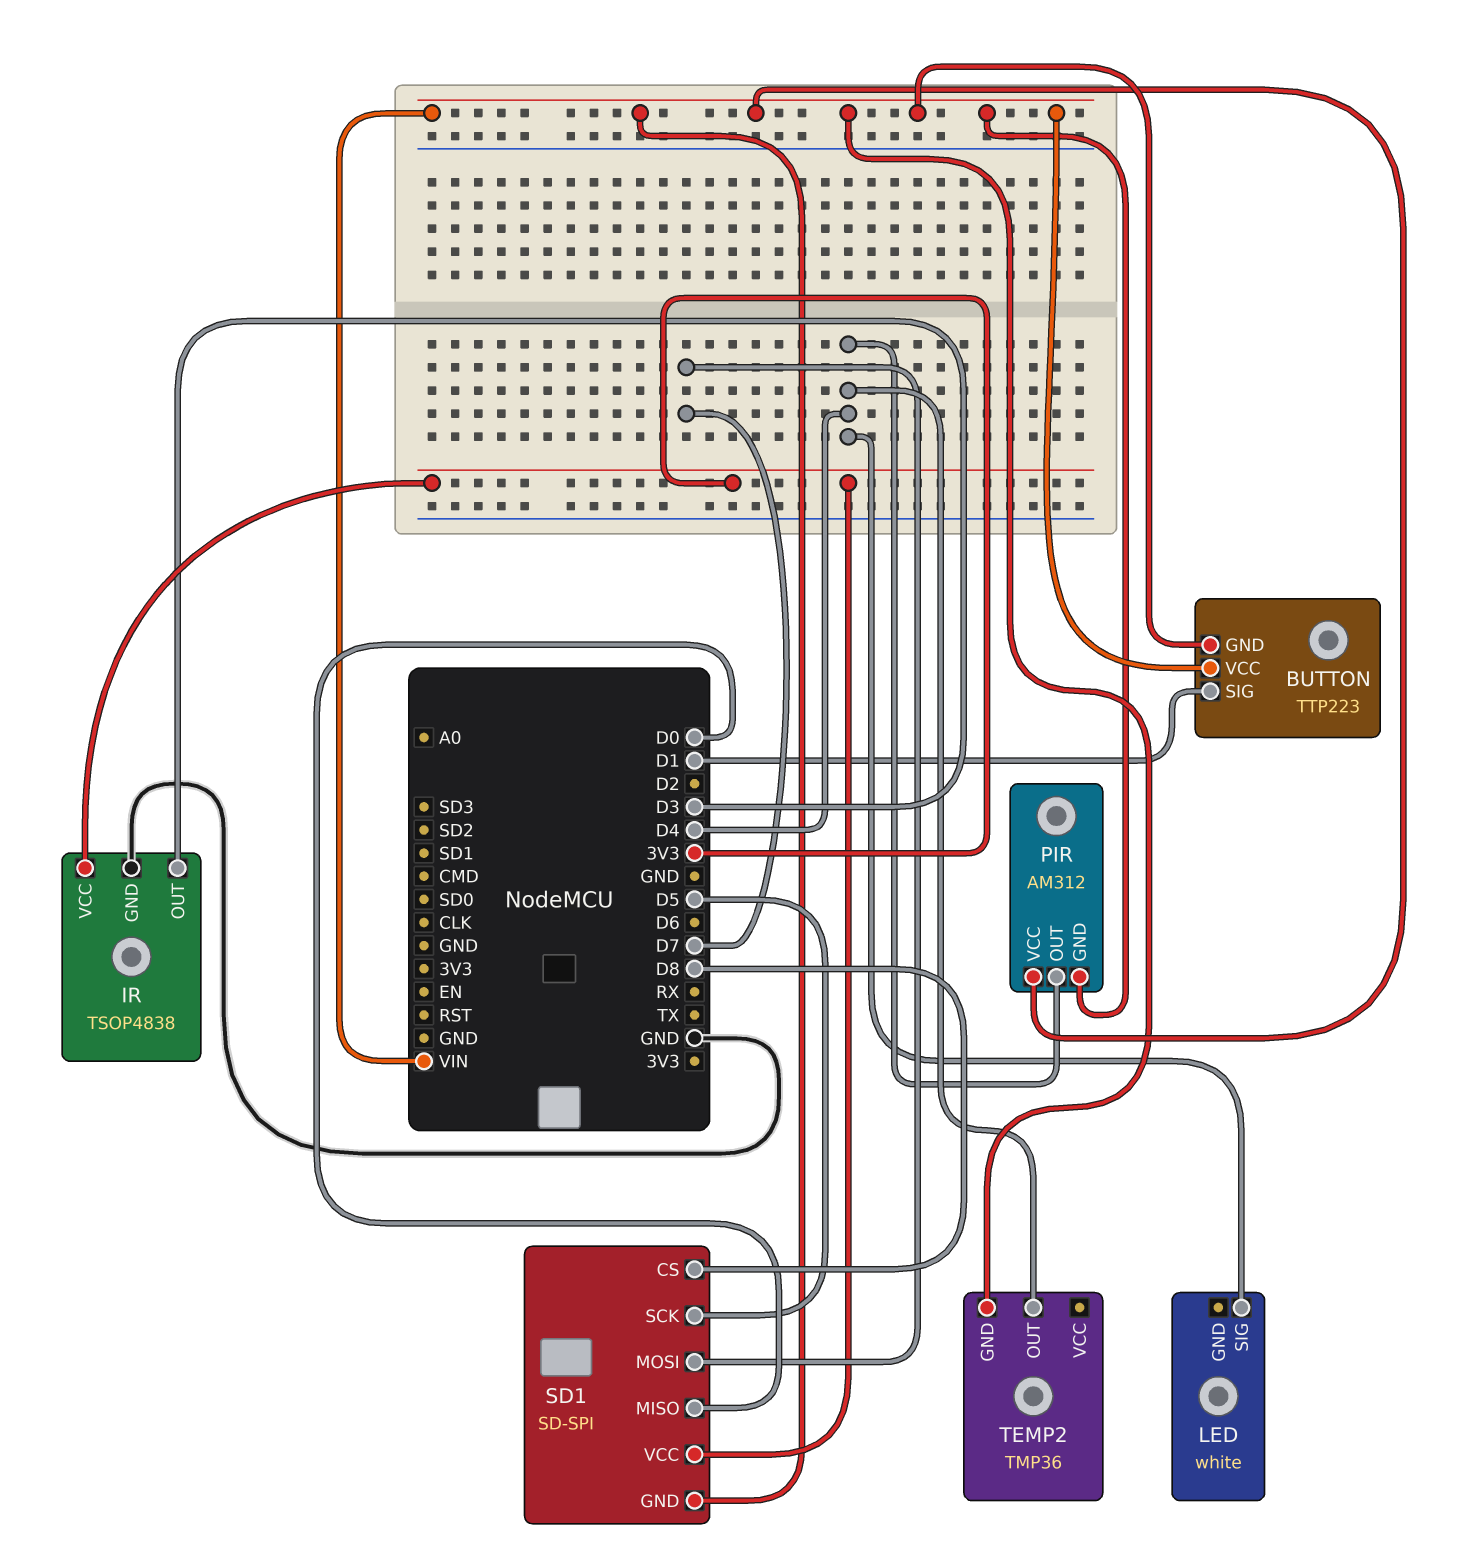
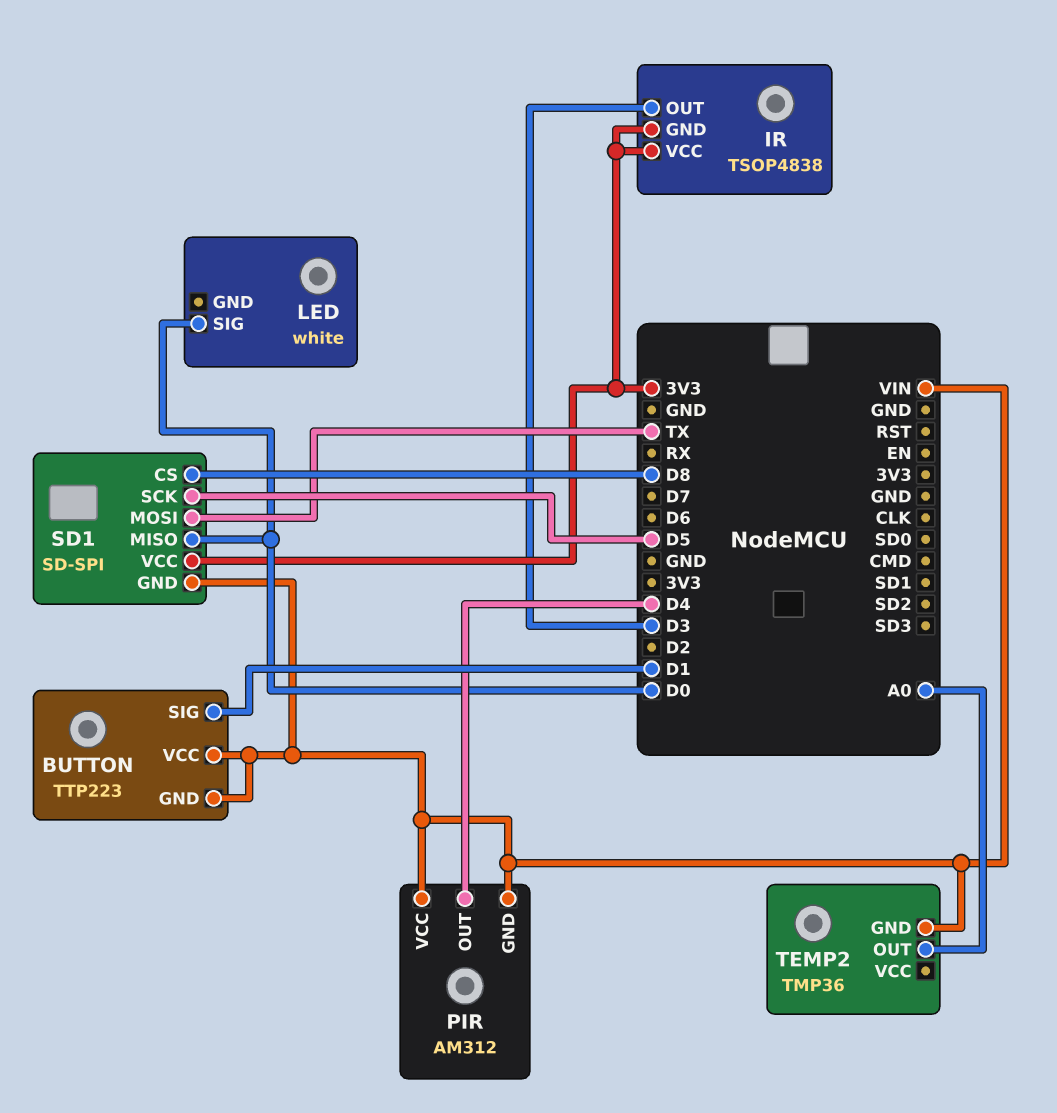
IR pin GND: GND -> 3V3
LED pin SIG: D4 -> D0
SD1 pin MOSI: D7 -> TX
TEMP2 pin OUT: D4 -> A0

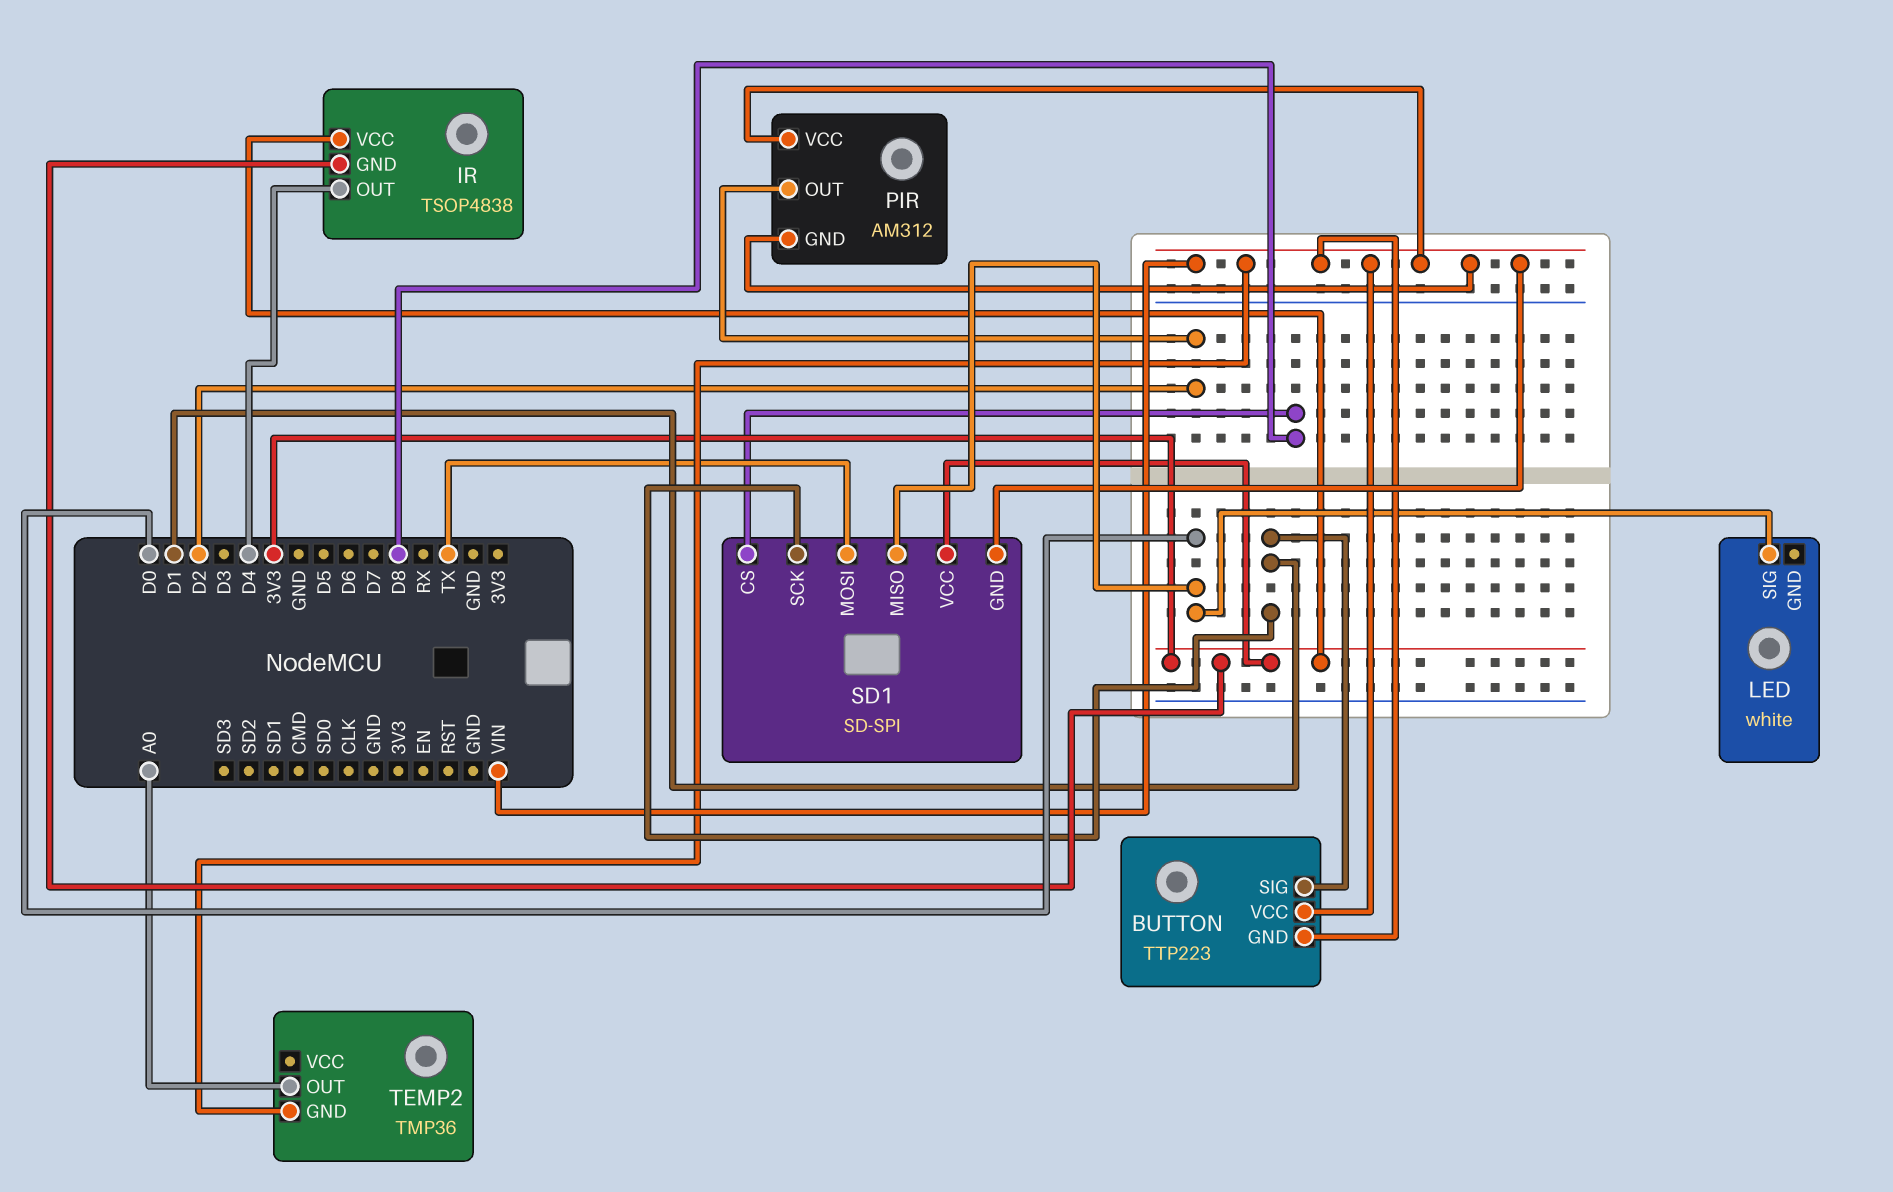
IR pin OUT: D3 -> D4
PIR pin OUT: D4 -> D2
SD1 pin SCK: D5 -> D1

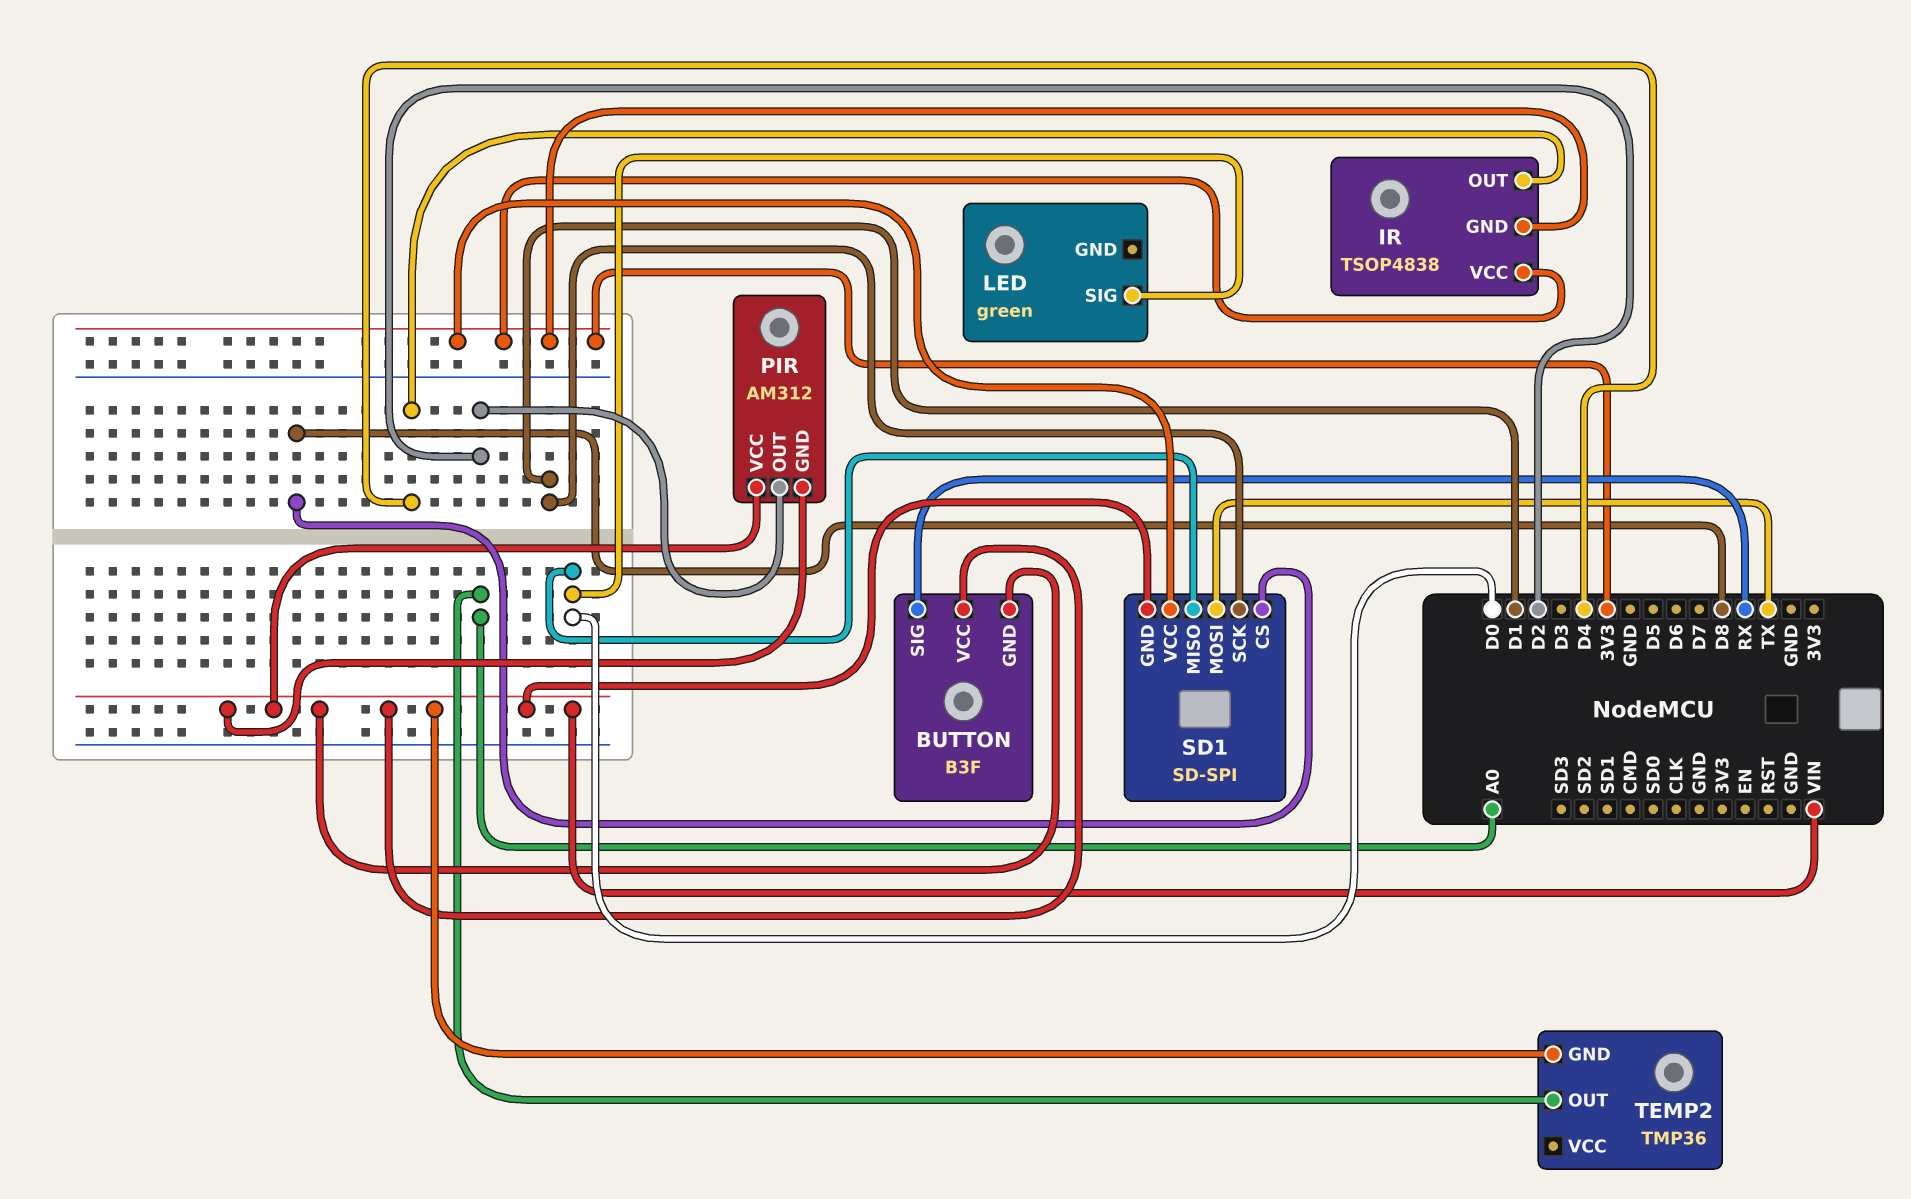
BUTTON: TTP223 -> B3F
BUTTON pin SIG: D1 -> RX
LED: white -> green

